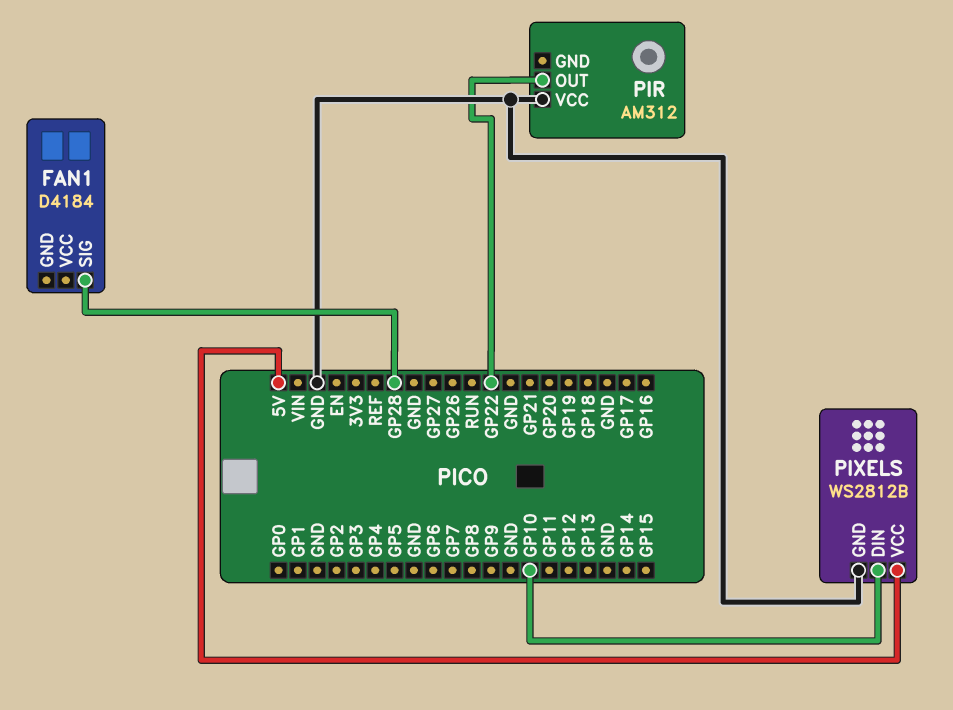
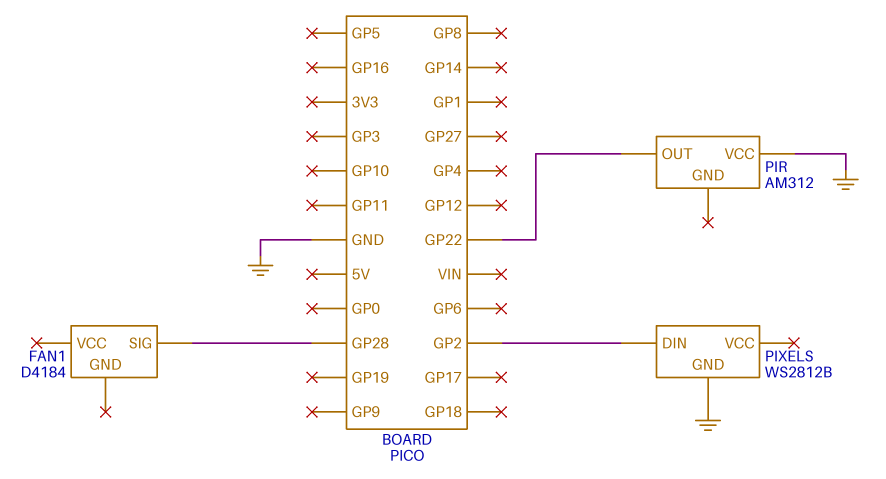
PIXELS pin DIN: GP10 -> GP2
PIXELS pin VCC: 5V -> none

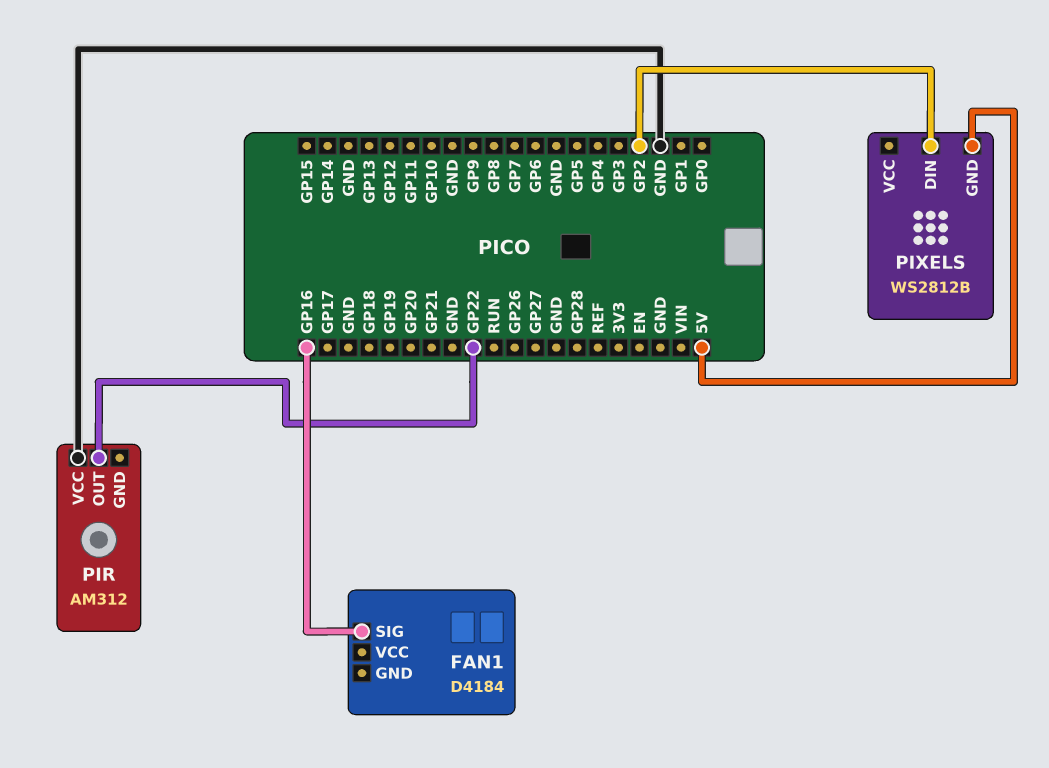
FAN1 pin SIG: GP28 -> GP16
PIXELS pin GND: GND -> 5V

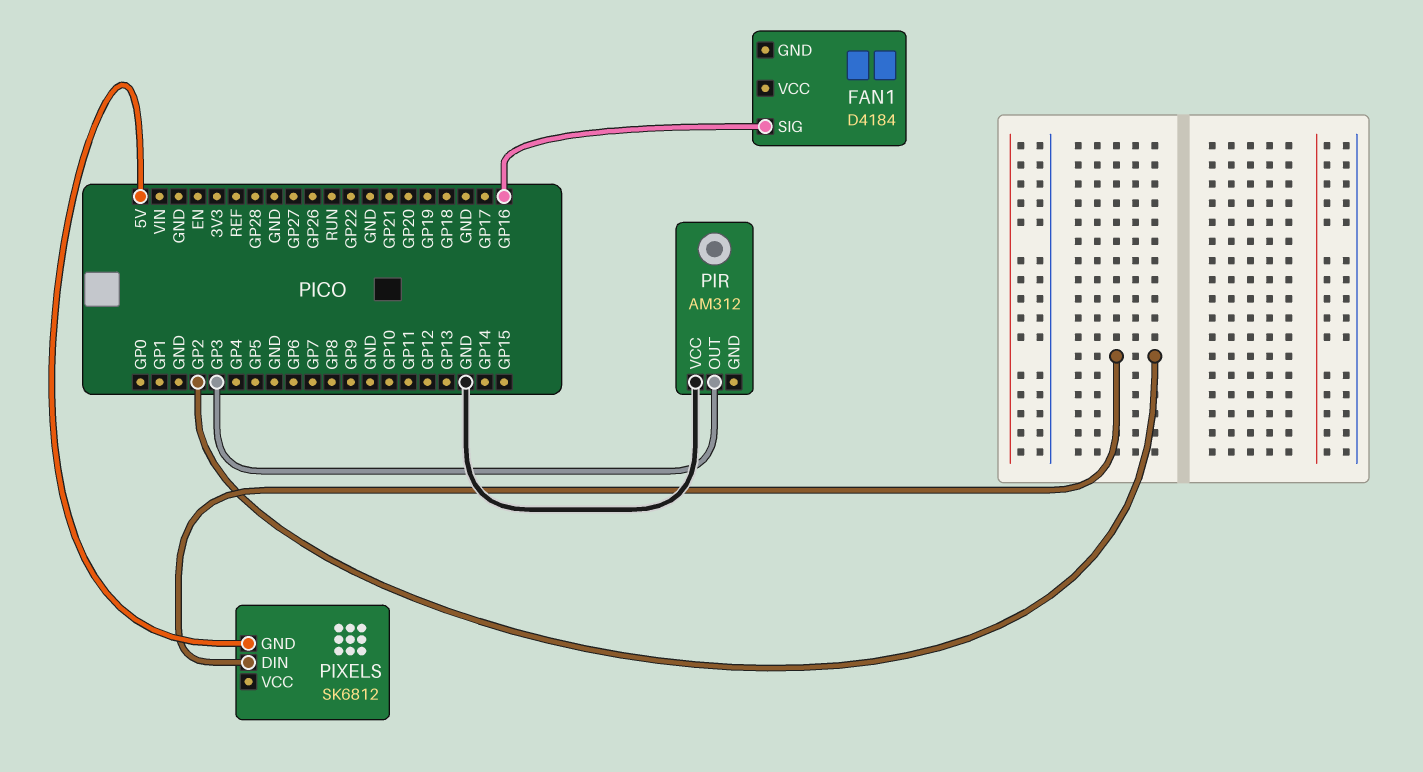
PIR pin OUT: GP22 -> GP3
PIXELS: WS2812B -> SK6812

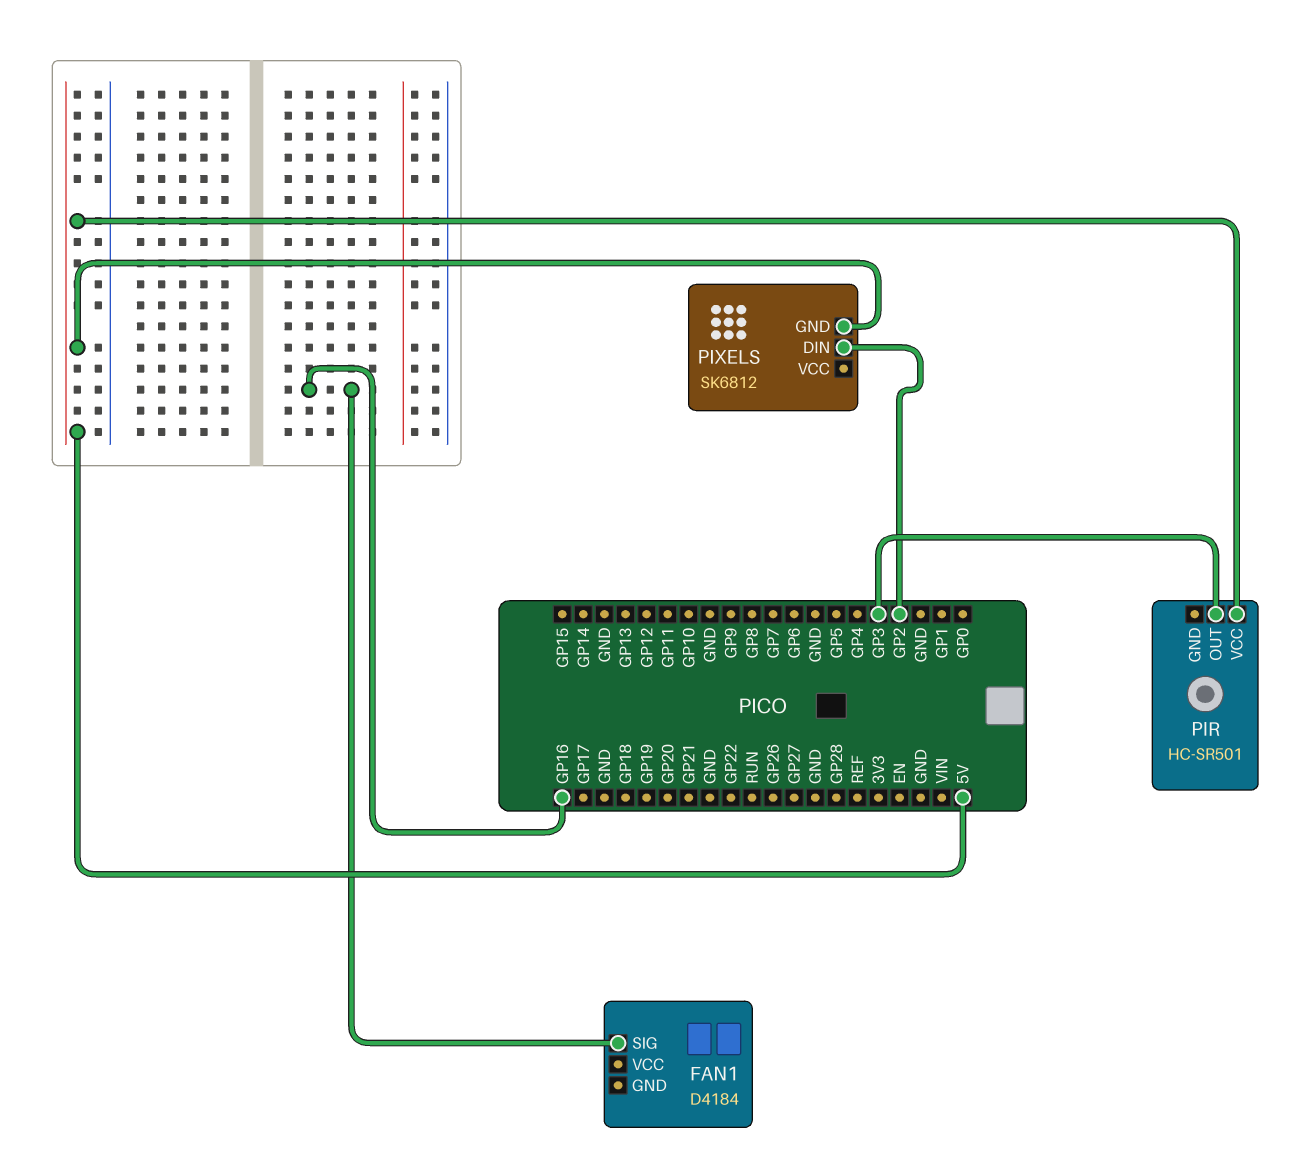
PIR: AM312 -> HC-SR501
PIR pin VCC: GND -> 5V

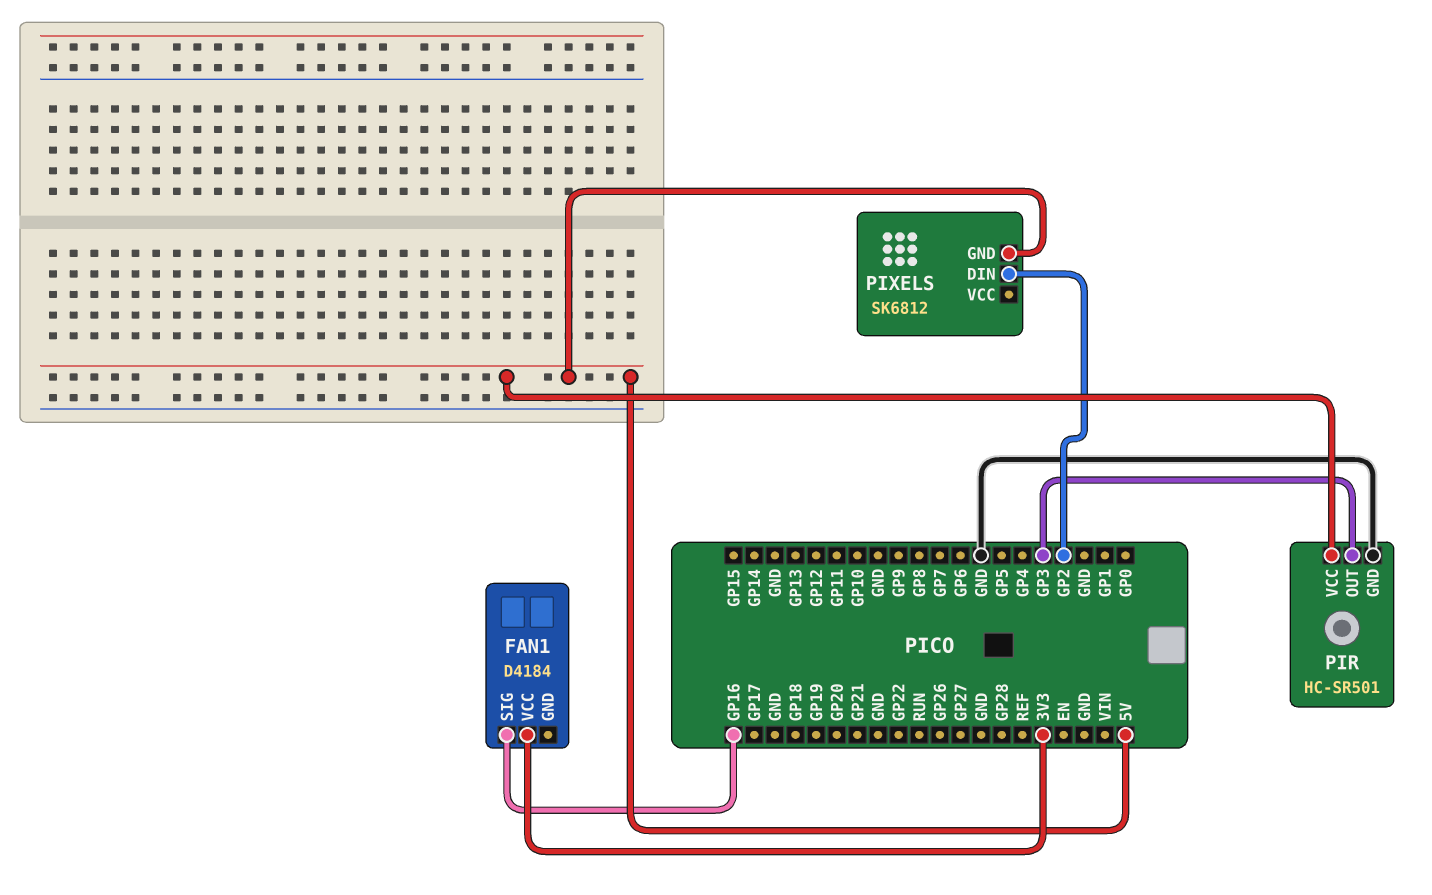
FAN1 pin VCC: none -> 3V3
PIR pin GND: none -> GND

